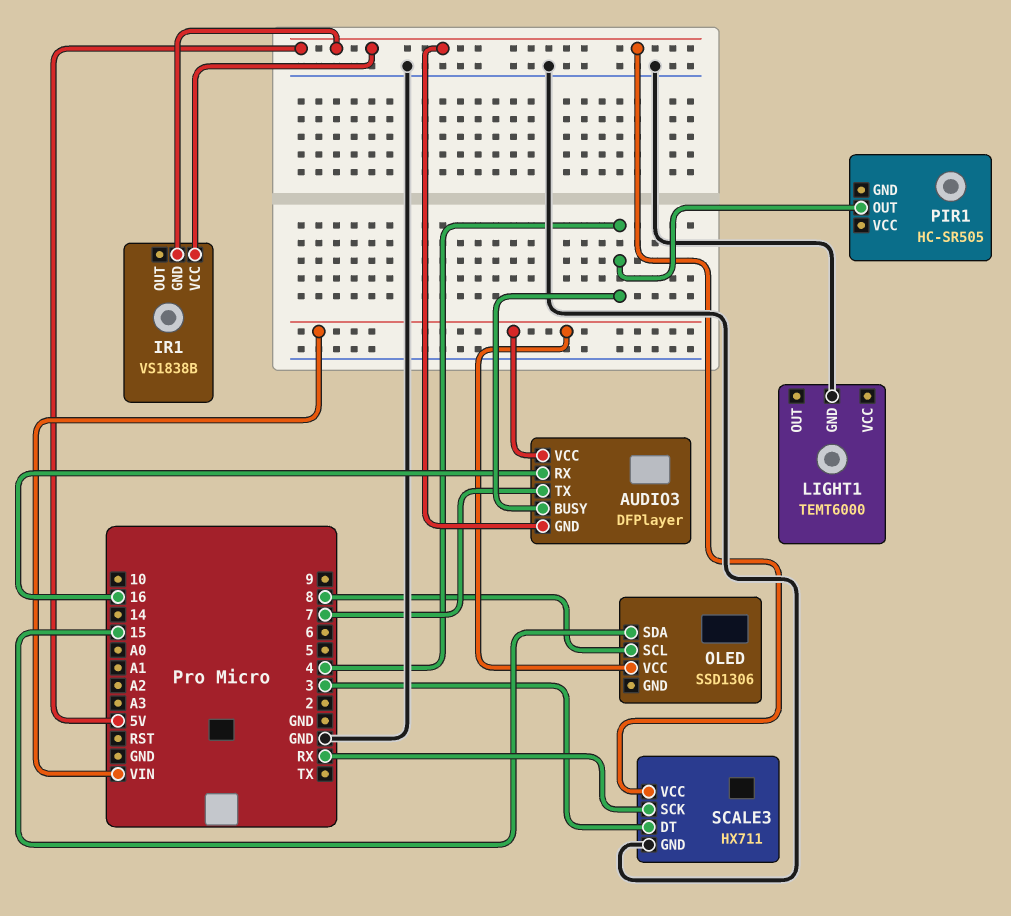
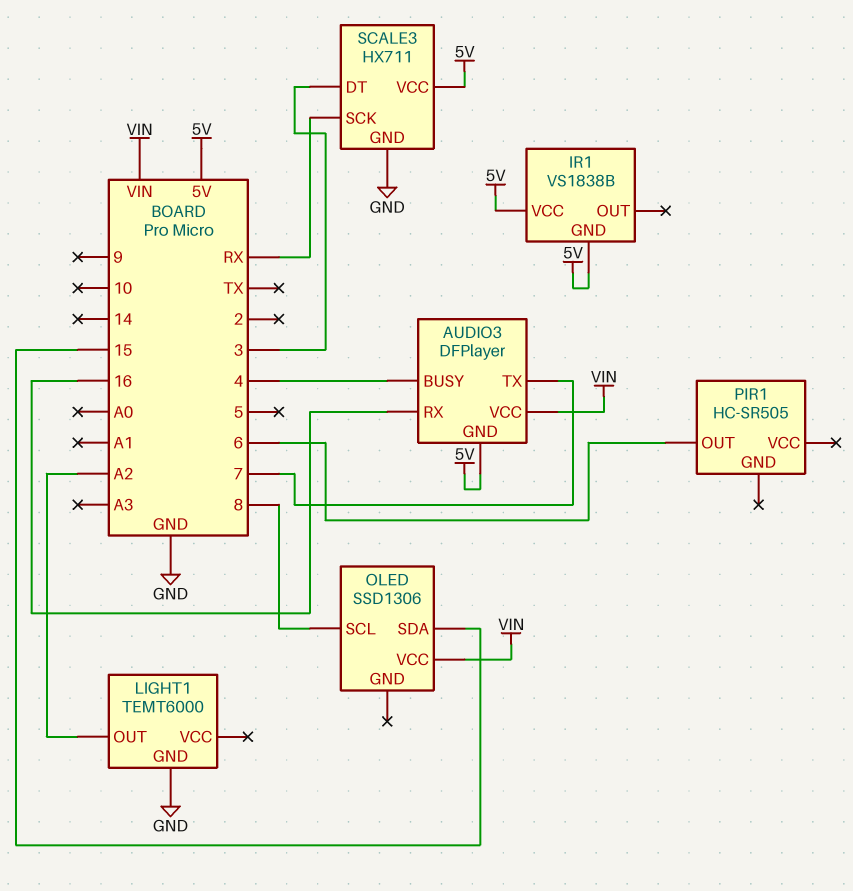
LIGHT1 pin OUT: none -> A2
PIR1 pin OUT: 4 -> 6

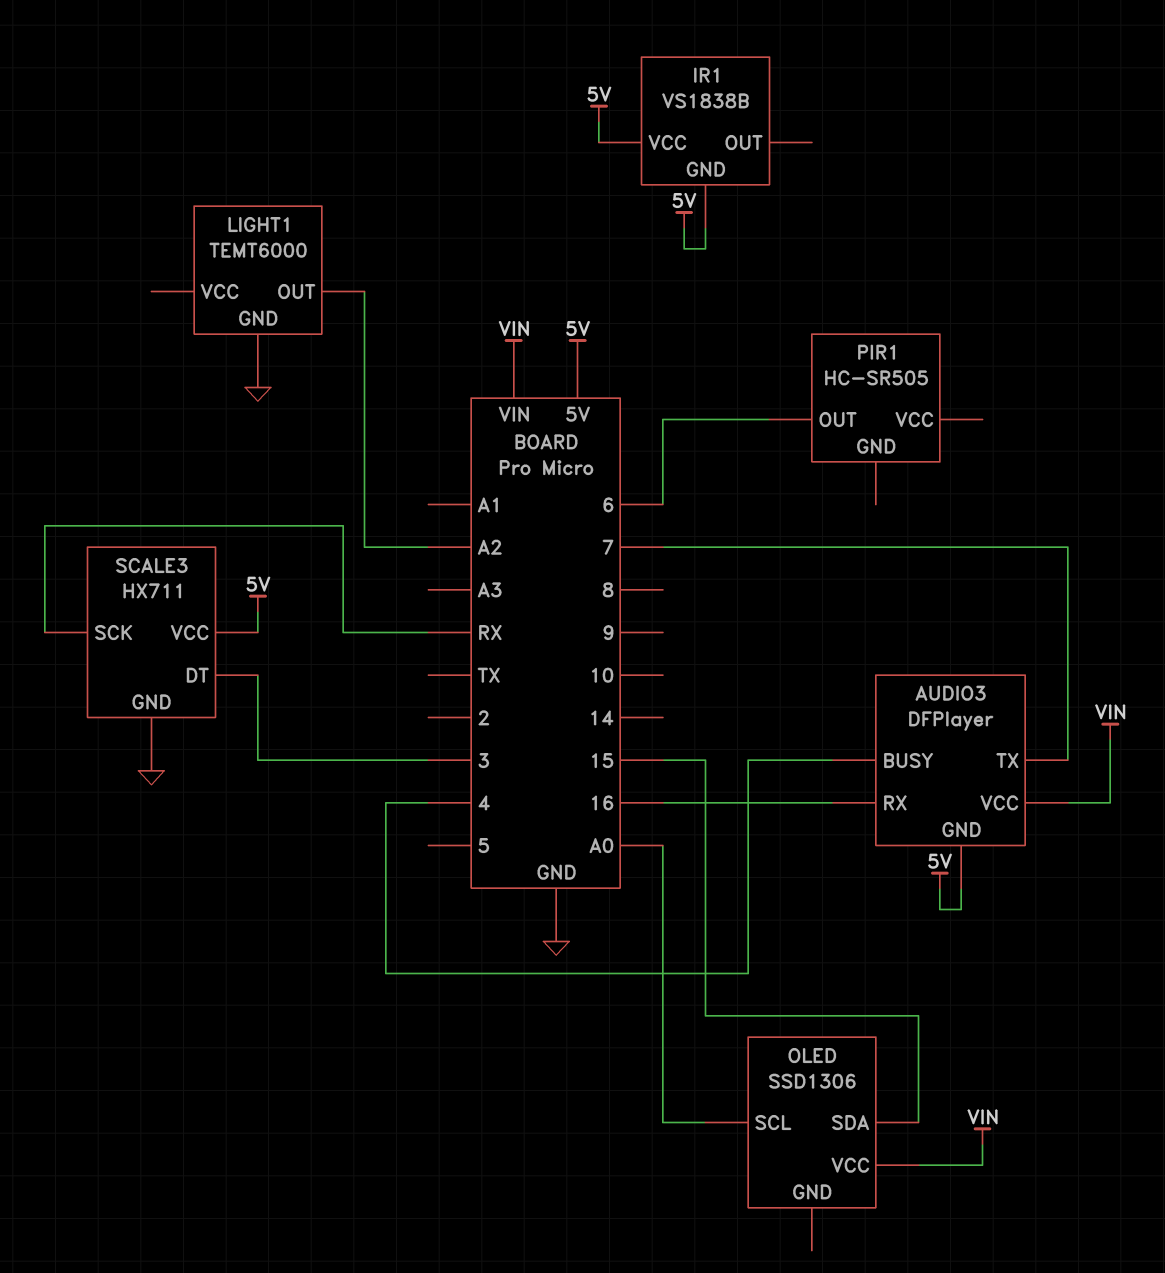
OLED pin SCL: 8 -> A0

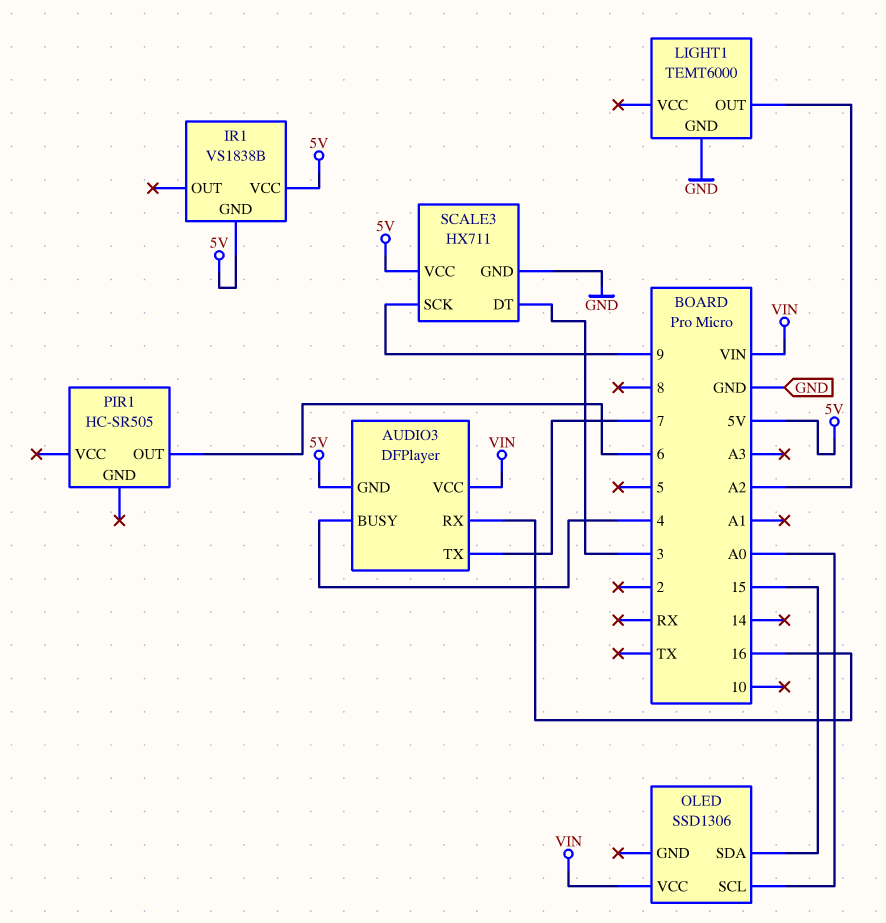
SCALE3 pin SCK: RX -> 9

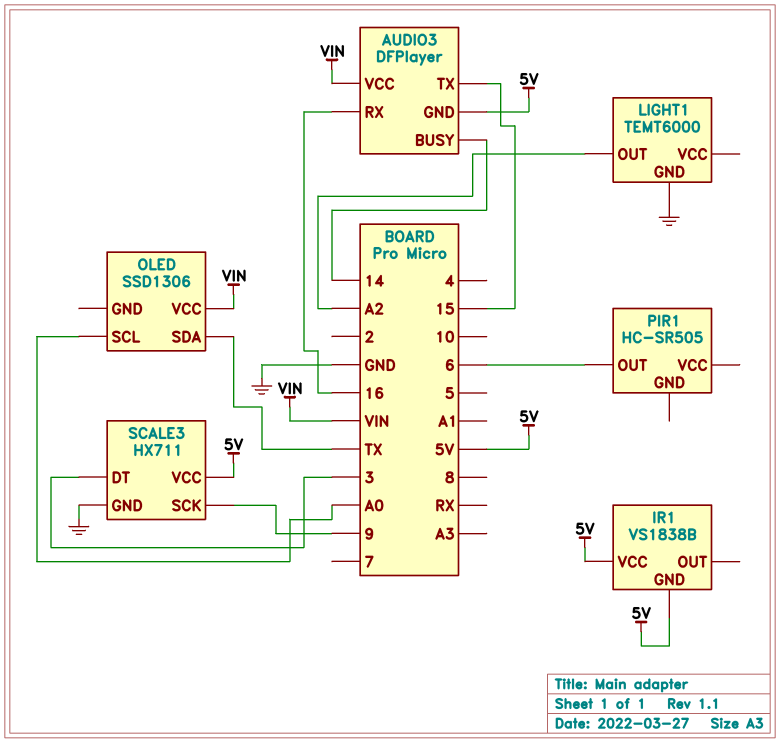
AUDIO3 pin BUSY: 4 -> 14
AUDIO3 pin TX: 7 -> 15
OLED pin SDA: 15 -> TX

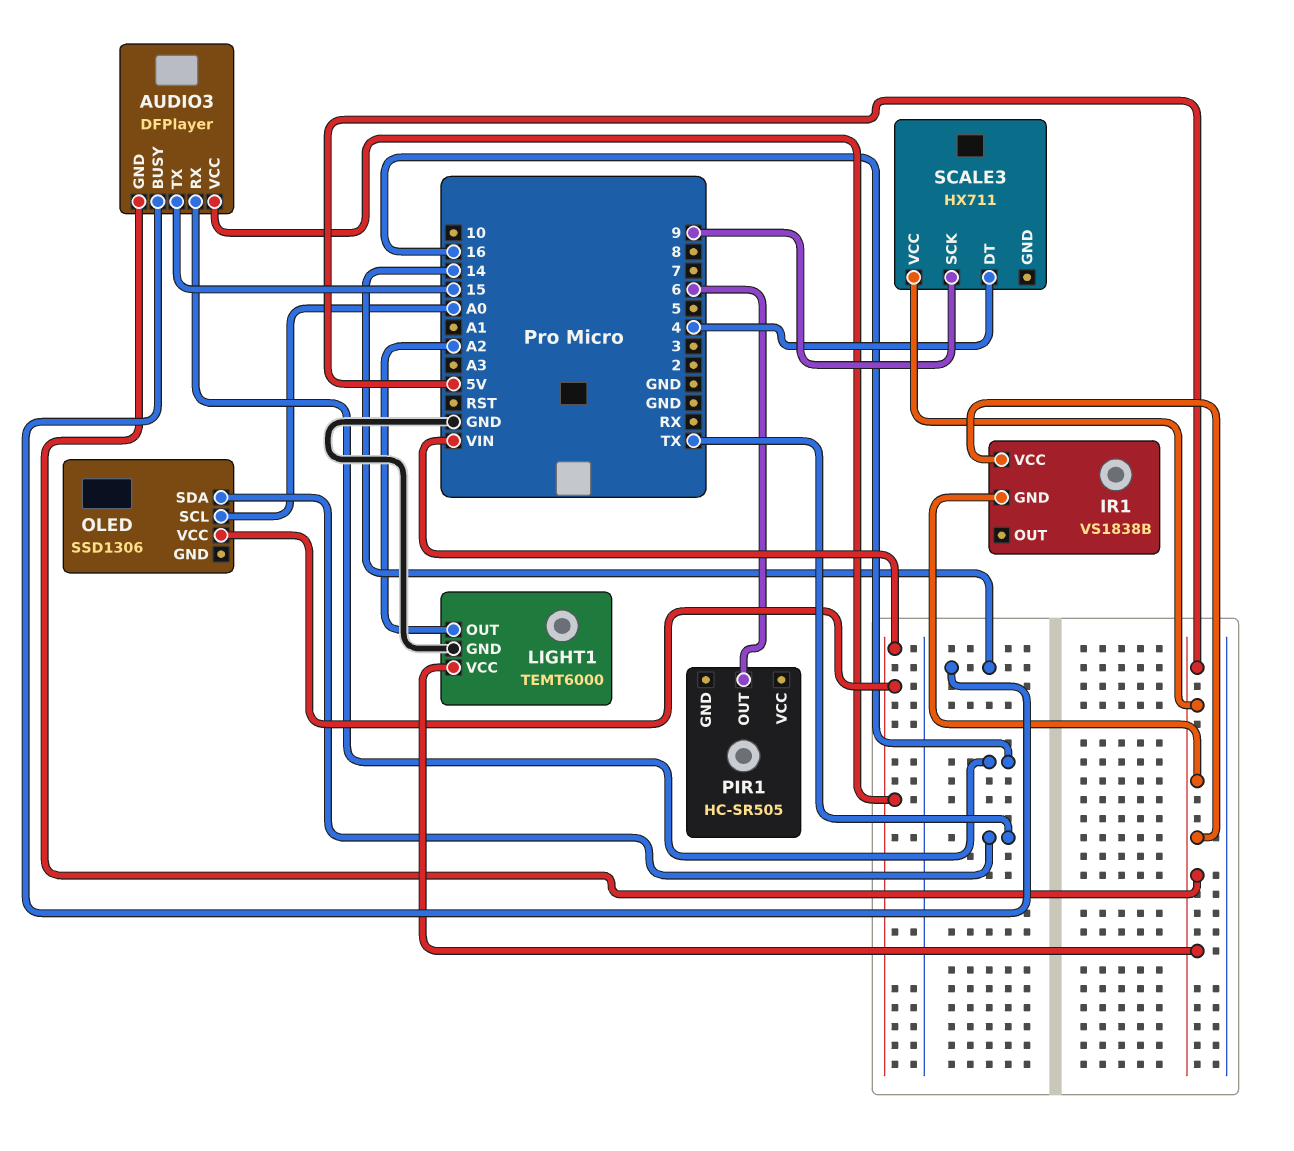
LIGHT1 pin VCC: none -> 5V
SCALE3 pin DT: 3 -> 4
SCALE3 pin GND: GND -> none

